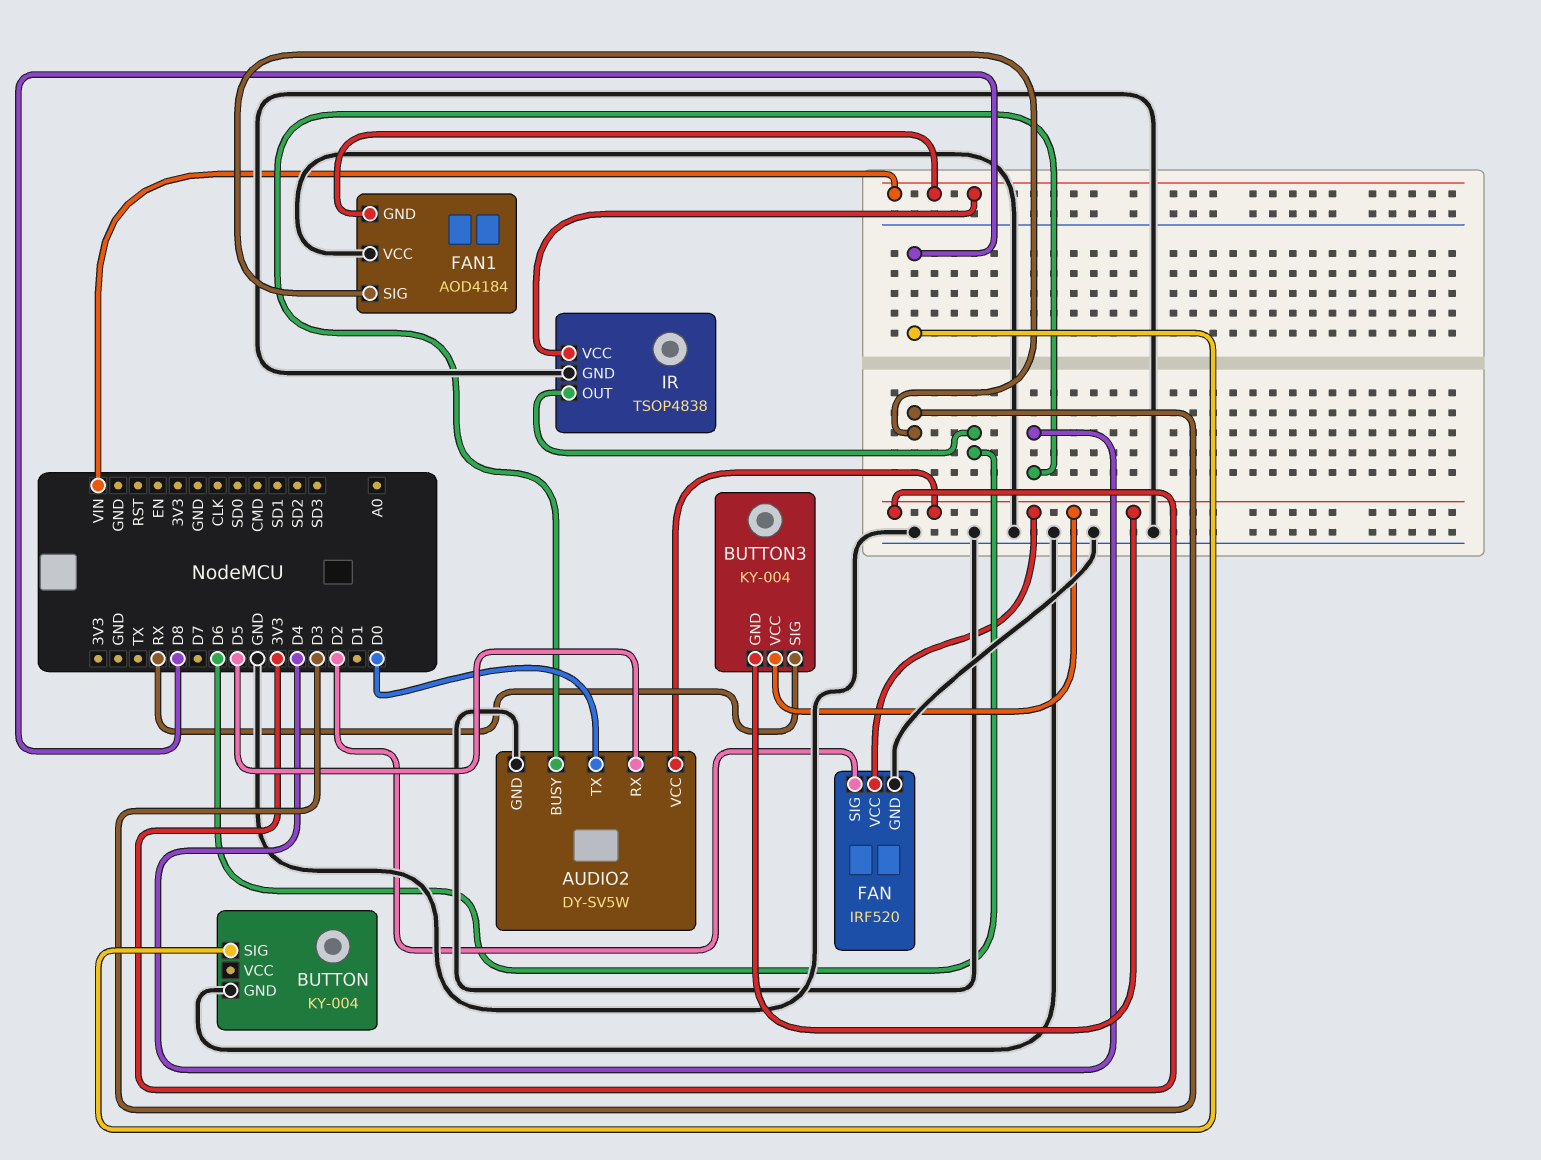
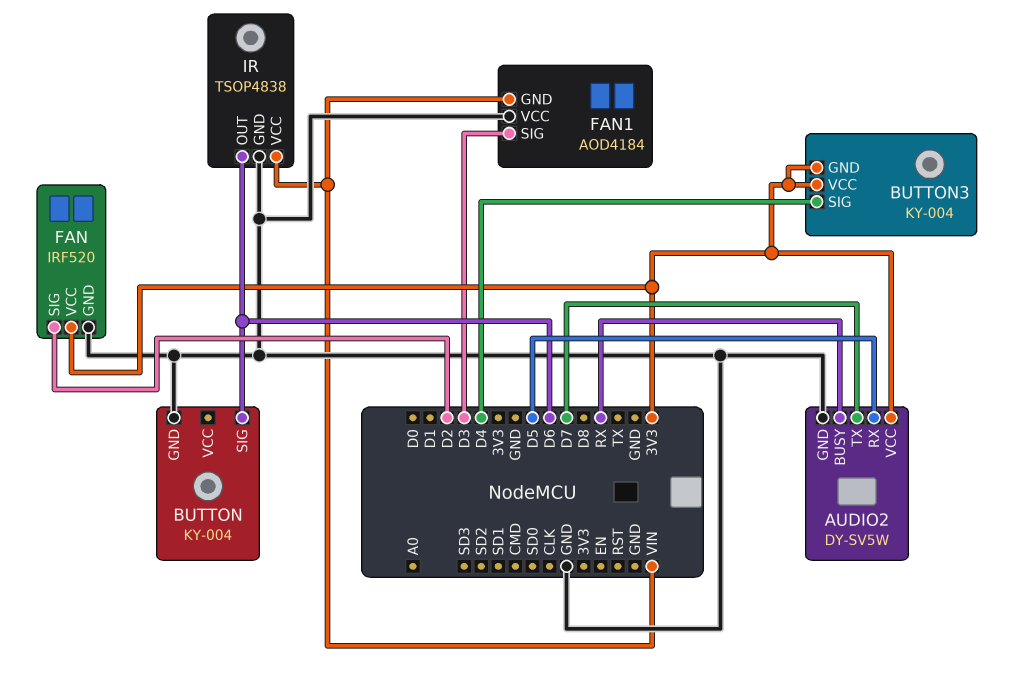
AUDIO2 pin BUSY: D4 -> RX
AUDIO2 pin TX: D0 -> D7
BUTTON pin SIG: D8 -> D6
BUTTON3 pin SIG: RX -> D4

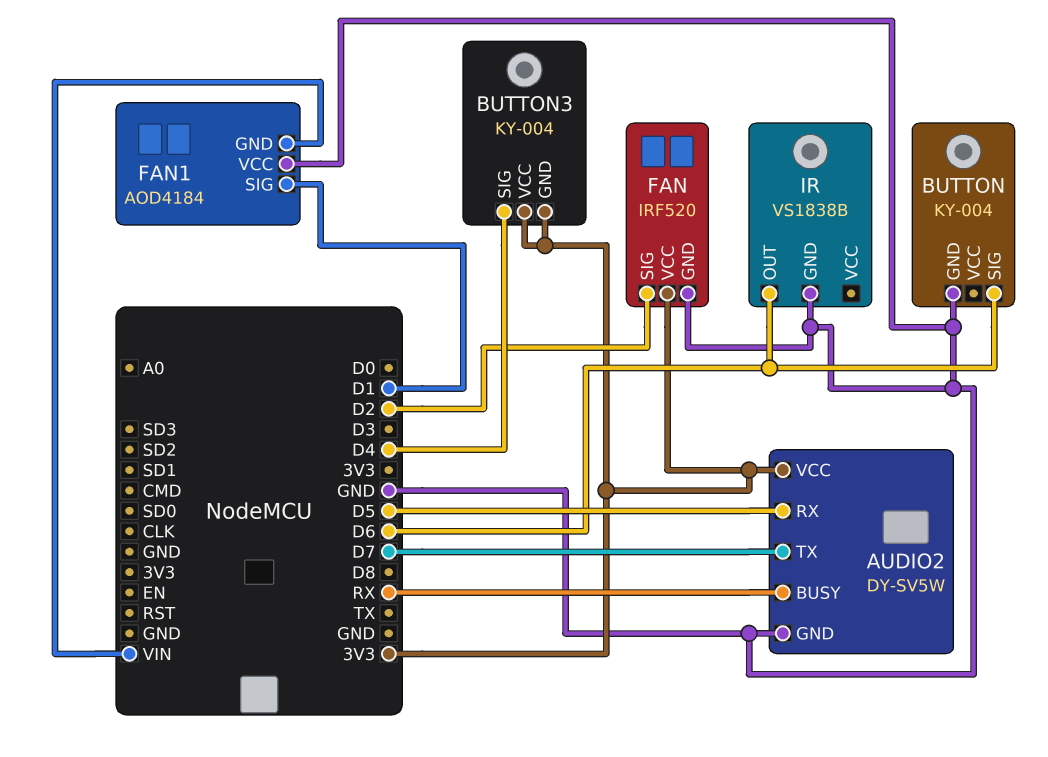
FAN1 pin SIG: D3 -> D1
IR: TSOP4838 -> VS1838B
IR pin VCC: VIN -> none

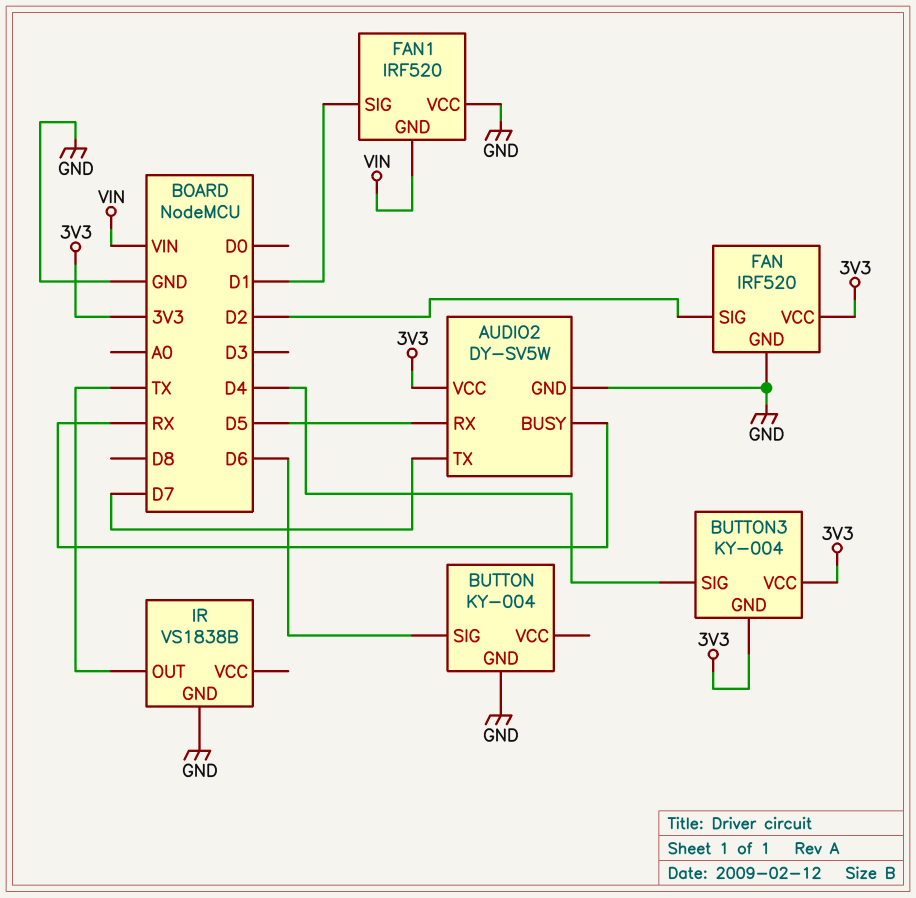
FAN1: AOD4184 -> IRF520
IR pin OUT: D6 -> TX

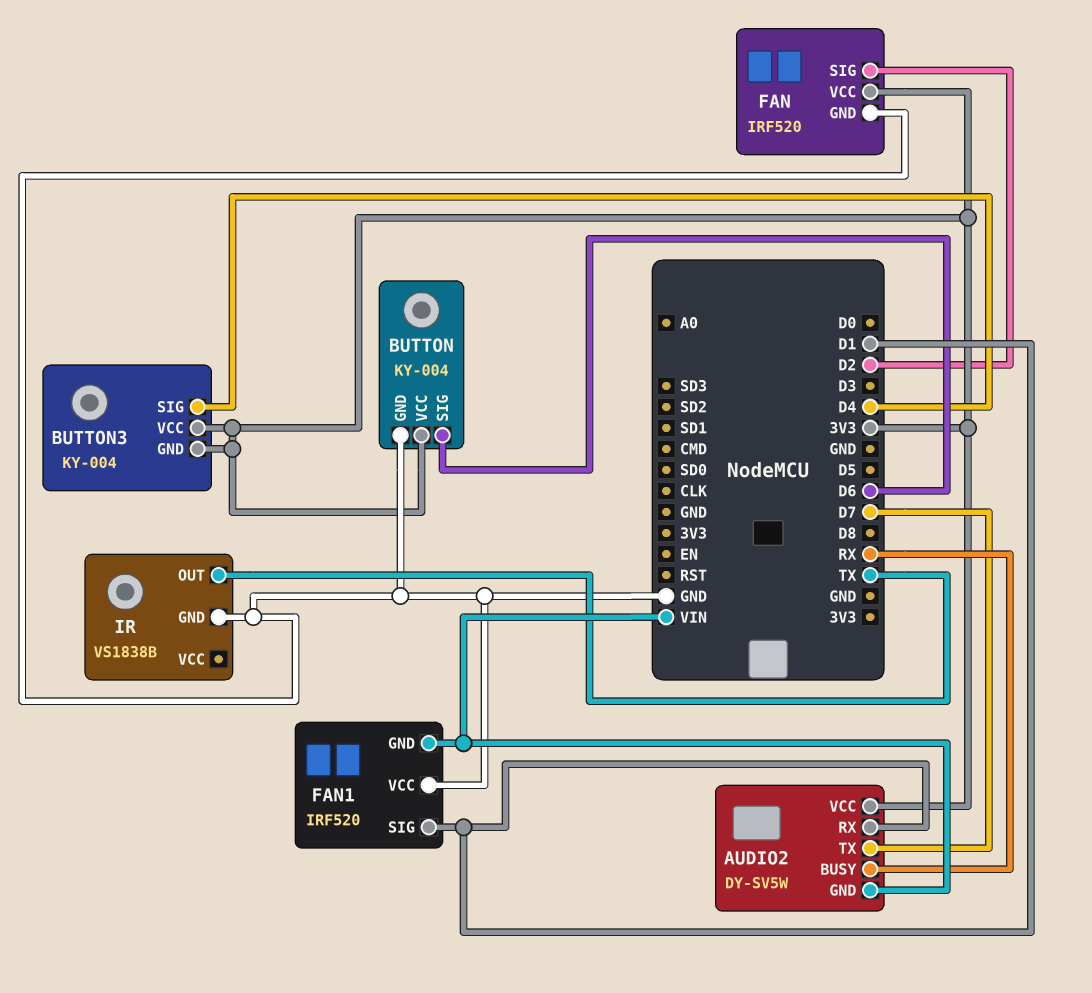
AUDIO2 pin GND: GND -> VIN
AUDIO2 pin RX: D5 -> D1
BUTTON pin VCC: none -> 3V3

